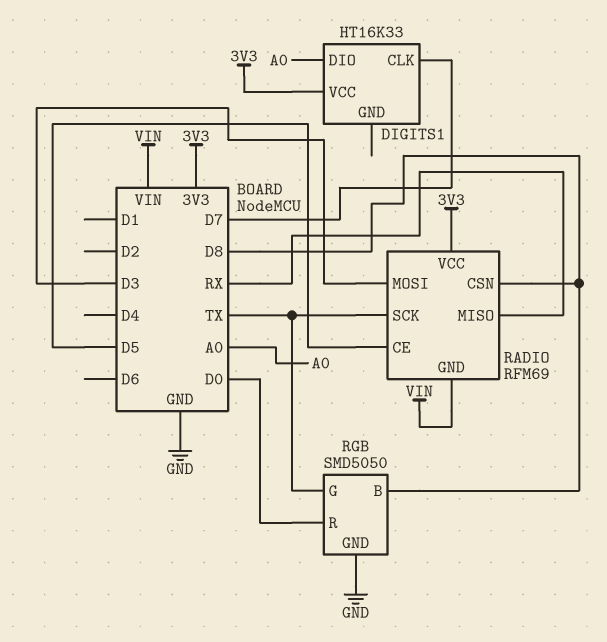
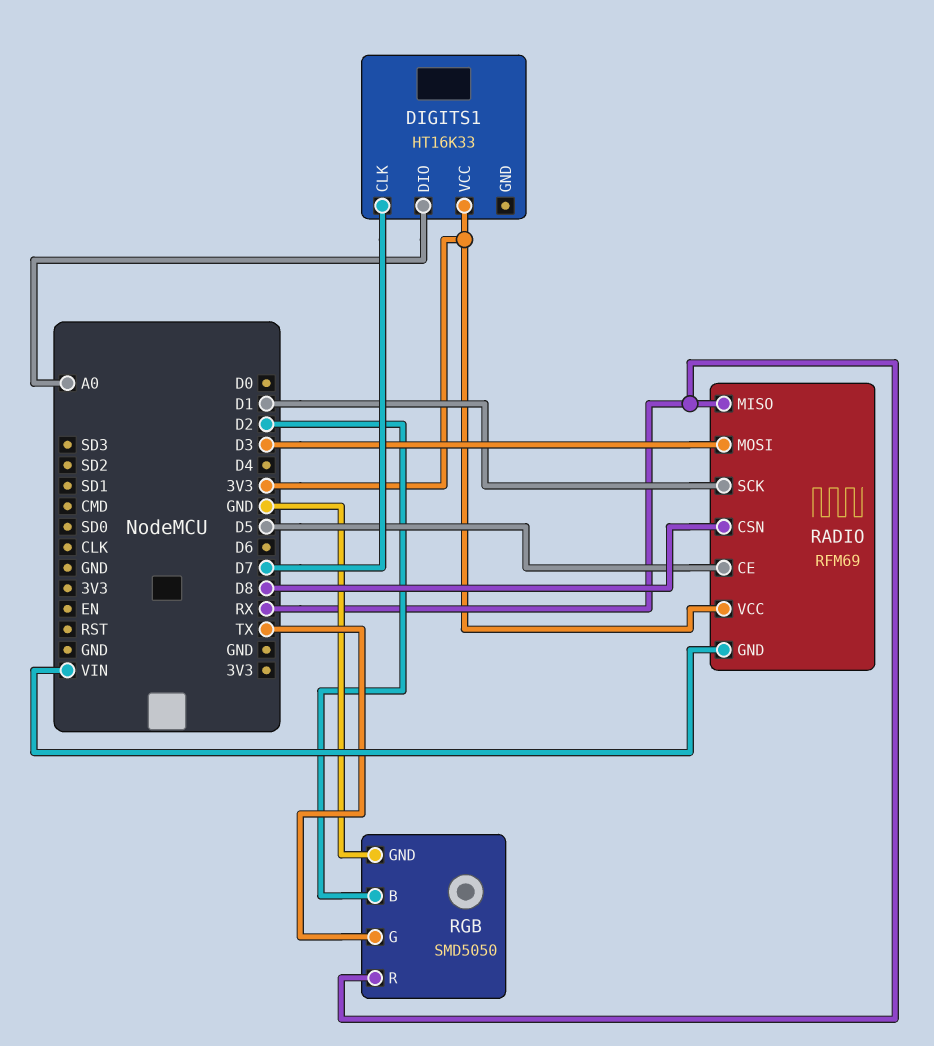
RADIO pin SCK: TX -> D1
RGB pin B: D8 -> D2
RGB pin R: D0 -> RX

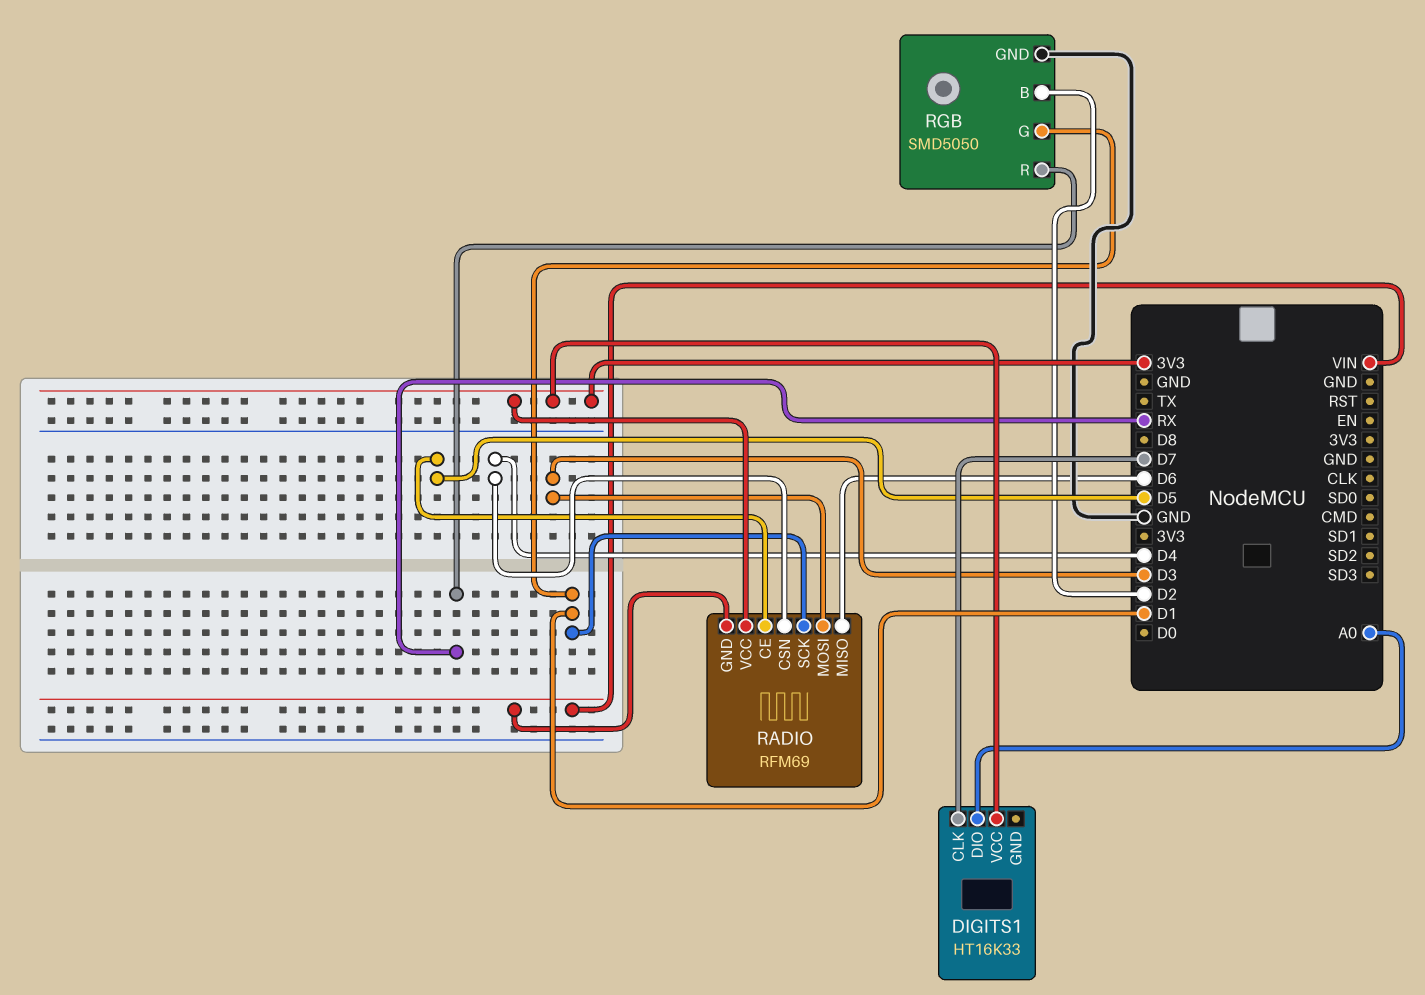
RADIO pin CSN: D8 -> D4
RADIO pin MISO: RX -> D6
RGB pin G: TX -> D1

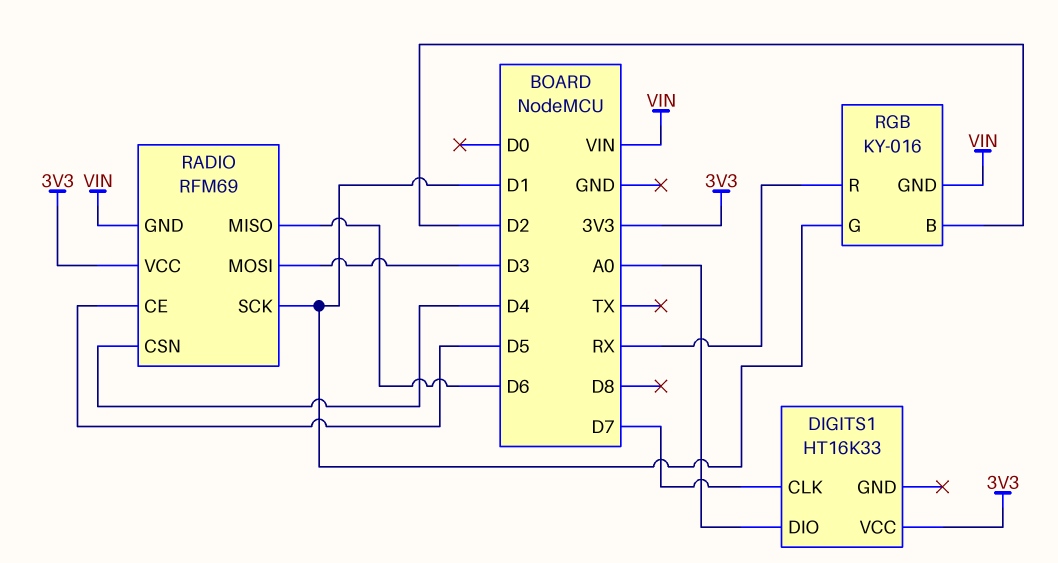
RGB: SMD5050 -> KY-016
RGB pin GND: GND -> VIN

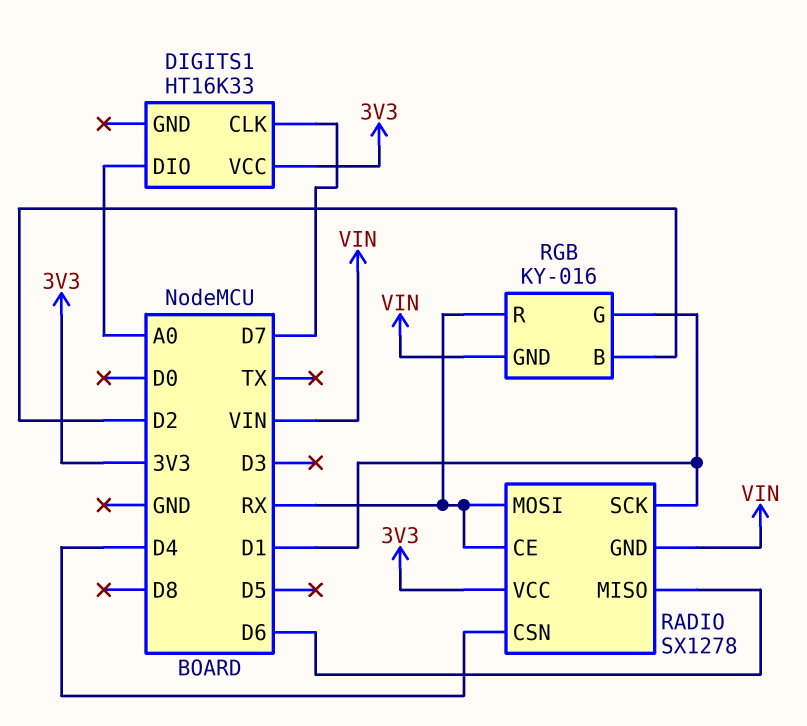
RADIO: RFM69 -> SX1278
RADIO pin CE: D5 -> RX
RADIO pin MOSI: D3 -> RX

